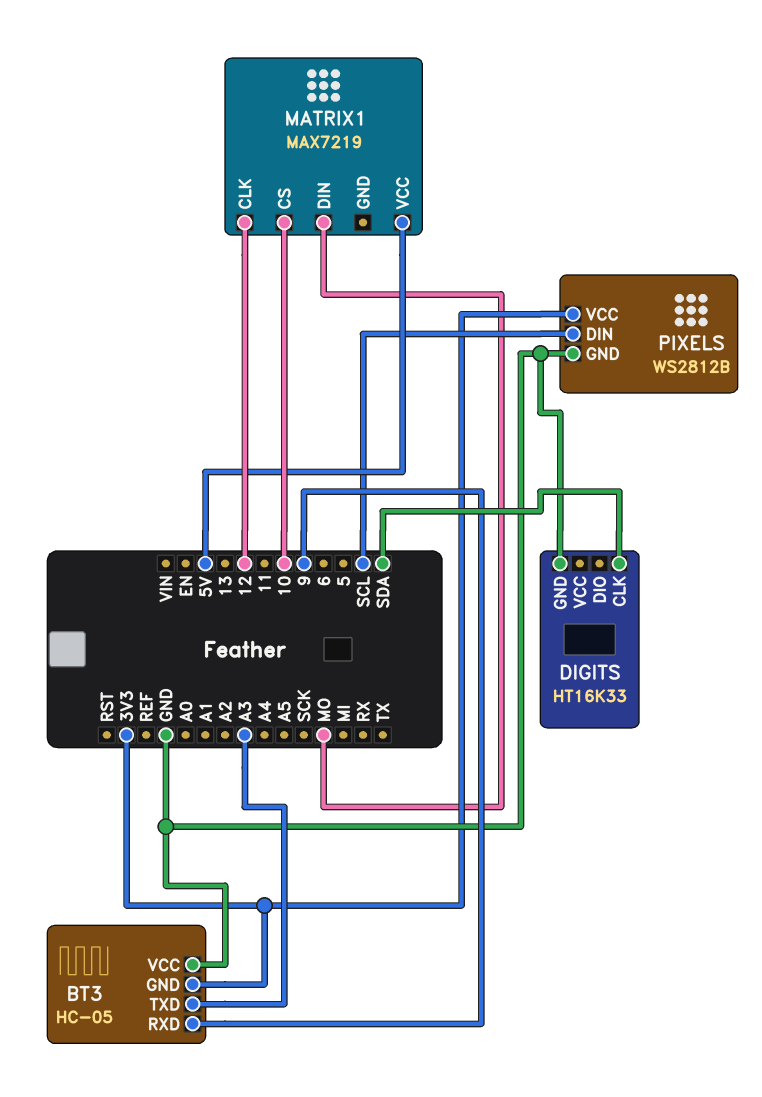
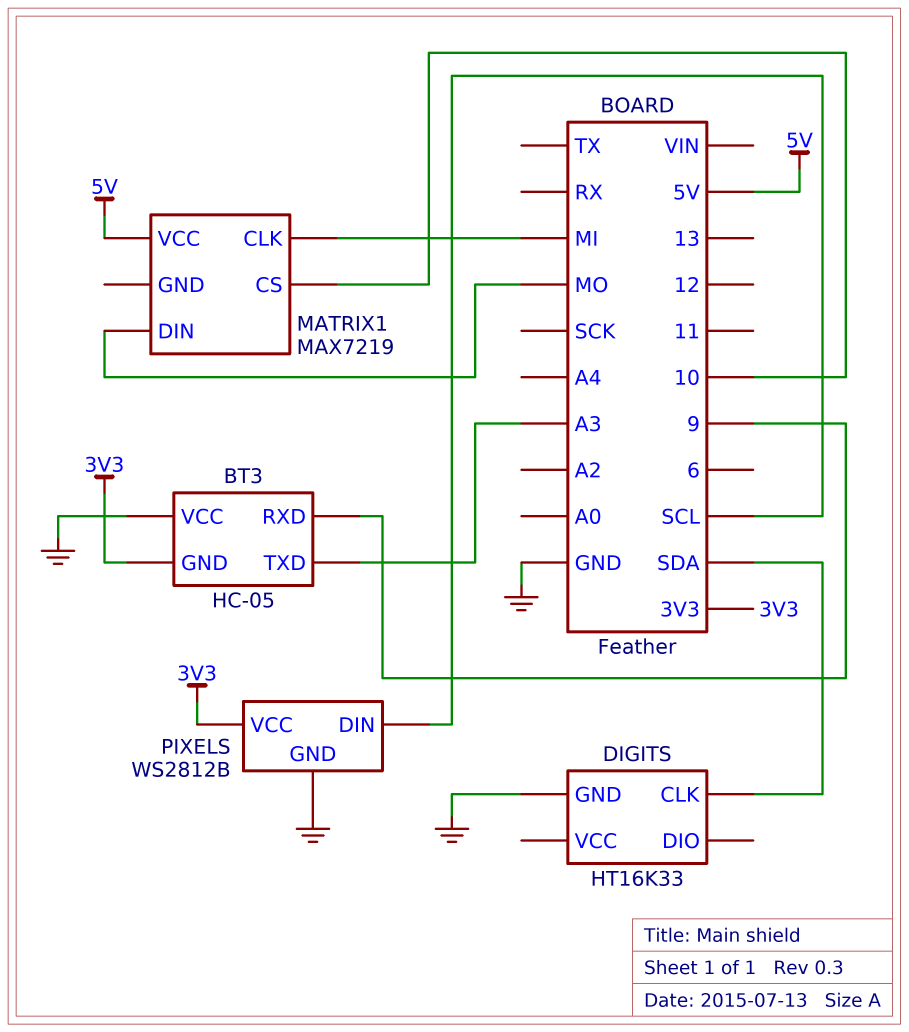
MATRIX1 pin CLK: 12 -> MI

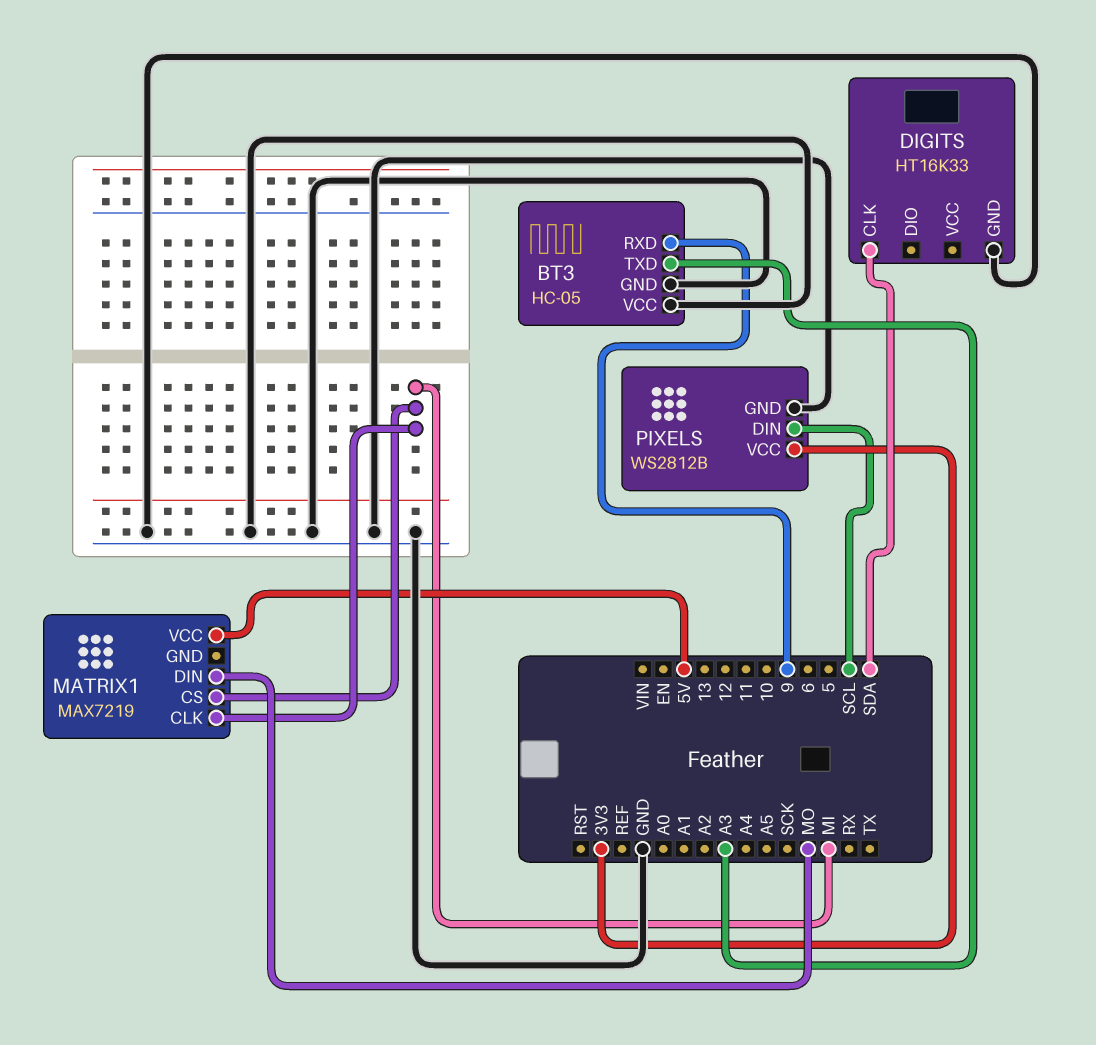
BT3 pin GND: 3V3 -> GND
MATRIX1 pin CS: 10 -> MI

